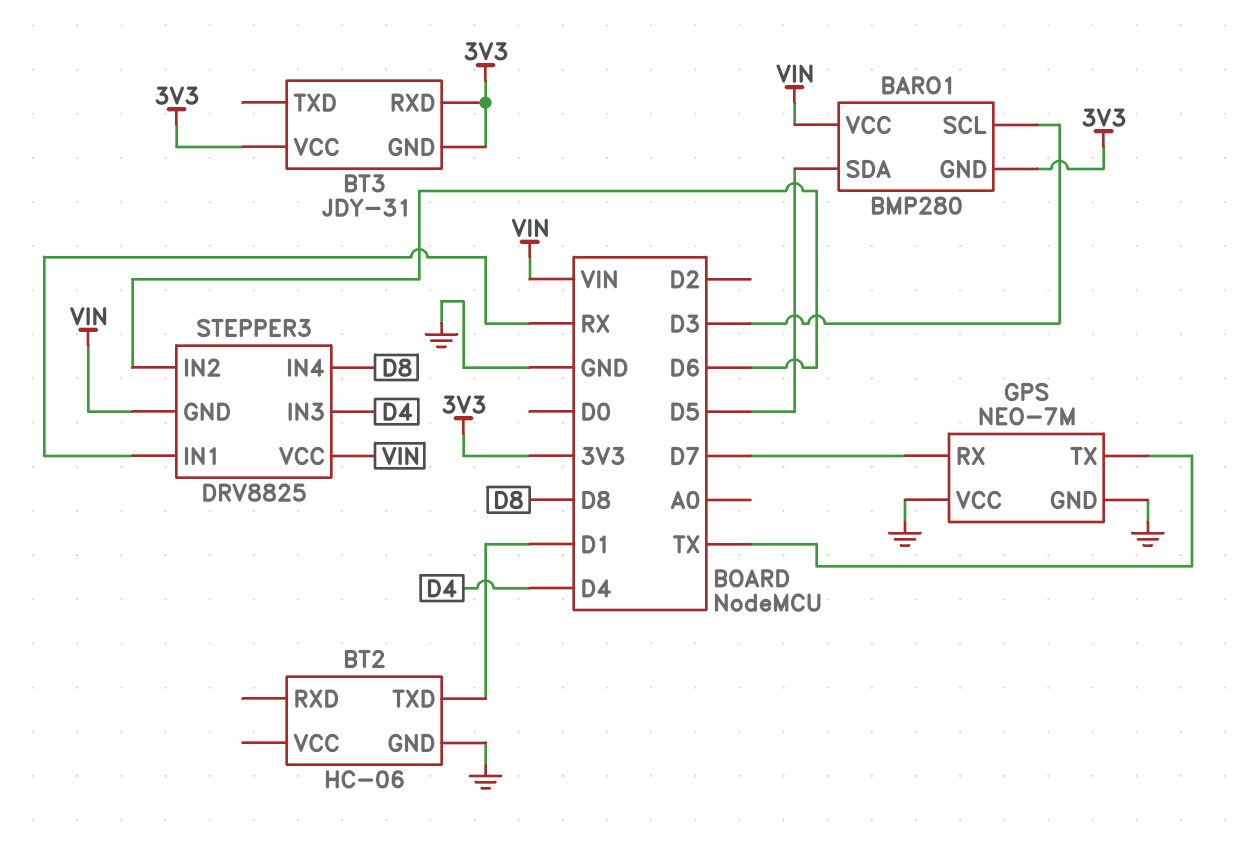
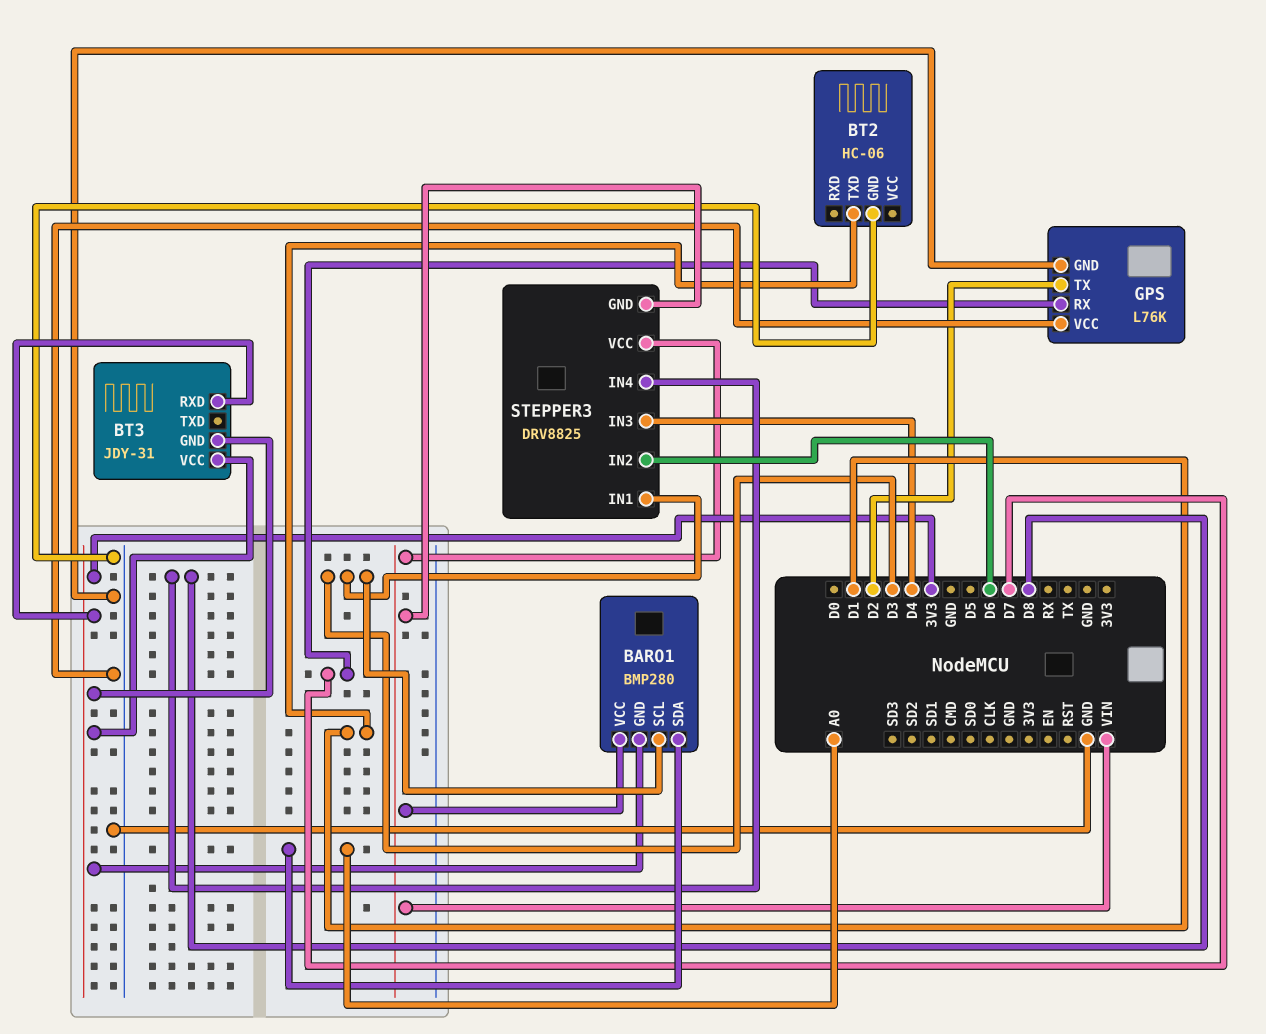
BARO1 pin SDA: D5 -> A0
GPS: NEO-7M -> L76K
GPS pin TX: TX -> D2
STEPPER3 pin IN1: RX -> D3

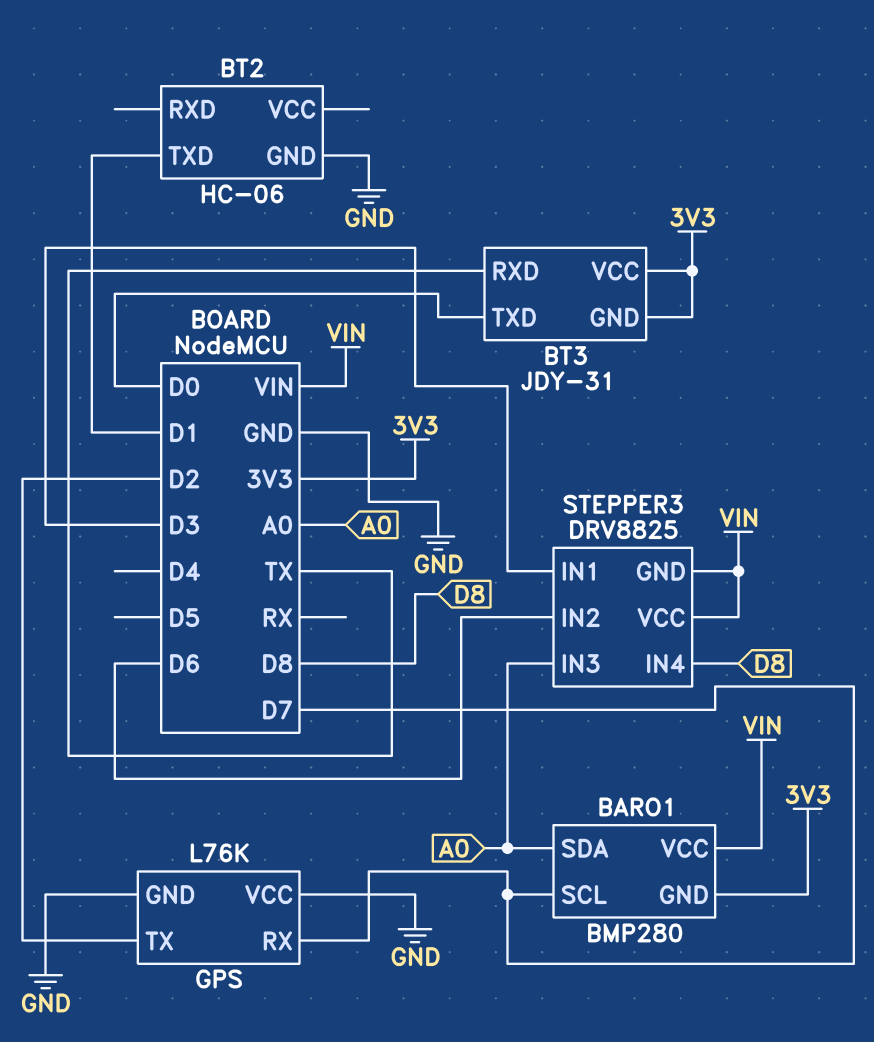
BARO1 pin SCL: D3 -> D7
BT3 pin RXD: 3V3 -> TX
BT3 pin TXD: none -> D0
STEPPER3 pin IN3: D4 -> A0

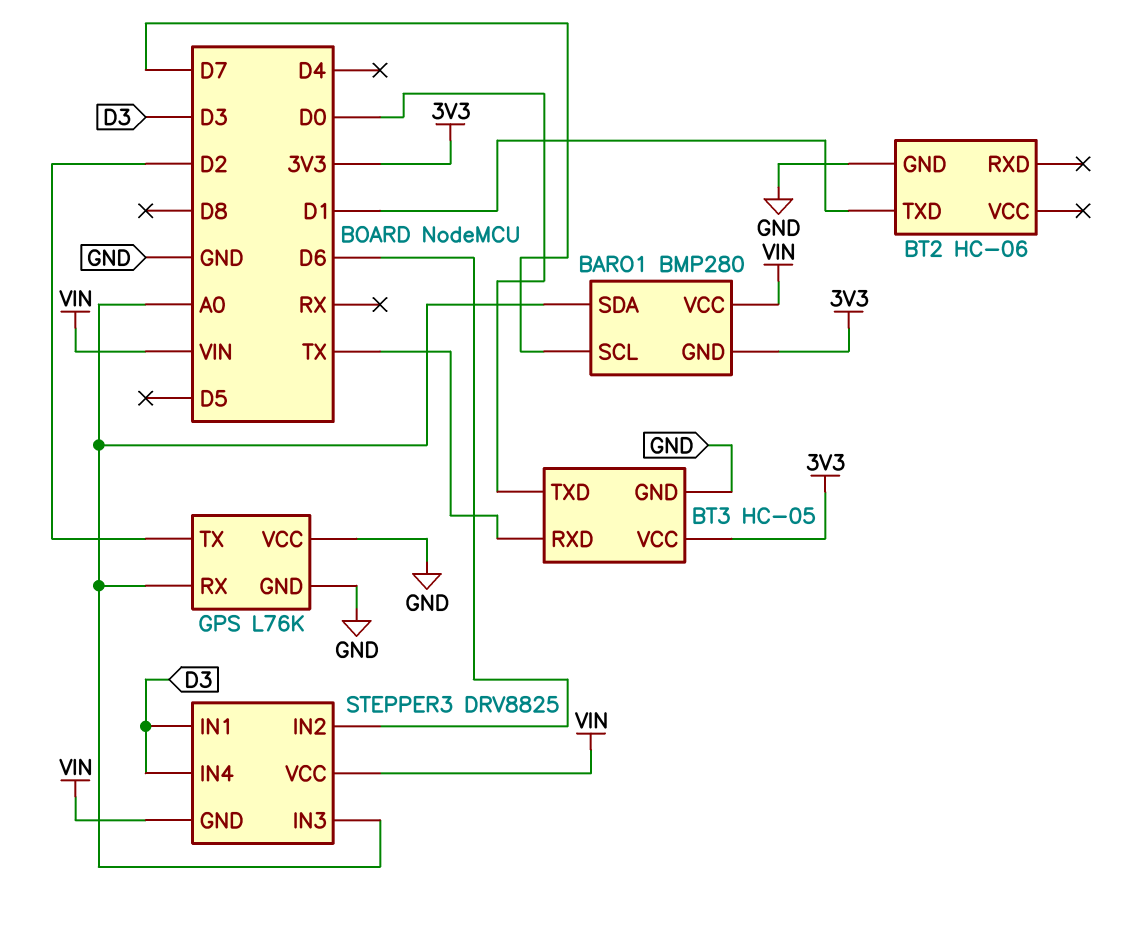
BT3: JDY-31 -> HC-05
BT3 pin GND: 3V3 -> GND
GPS pin RX: D7 -> A0
STEPPER3 pin IN4: D8 -> D3

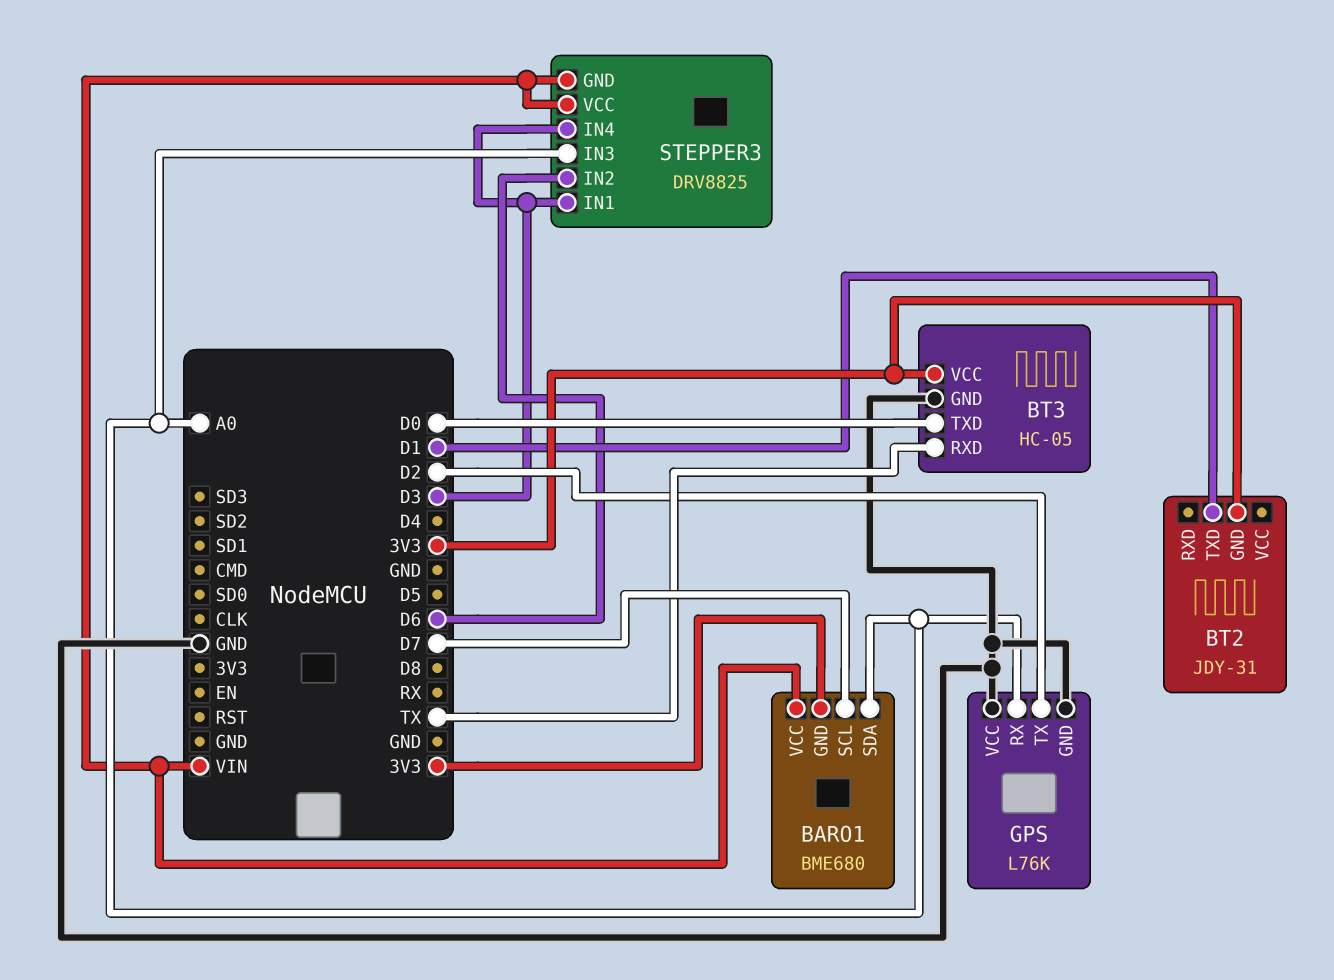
BARO1: BMP280 -> BME680
BT2: HC-06 -> JDY-31
BT2 pin GND: GND -> 3V3

